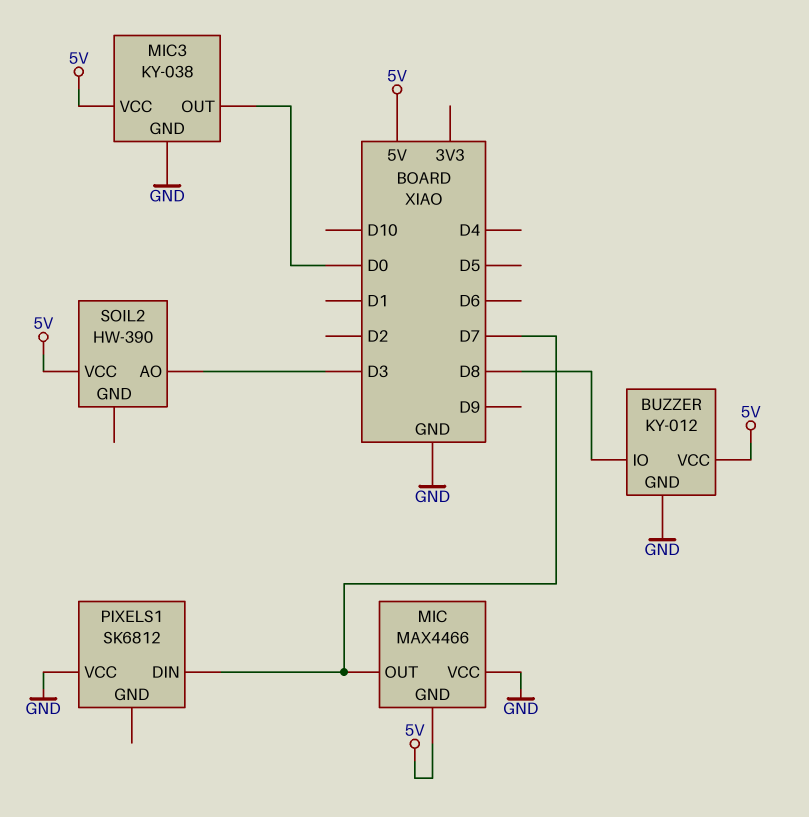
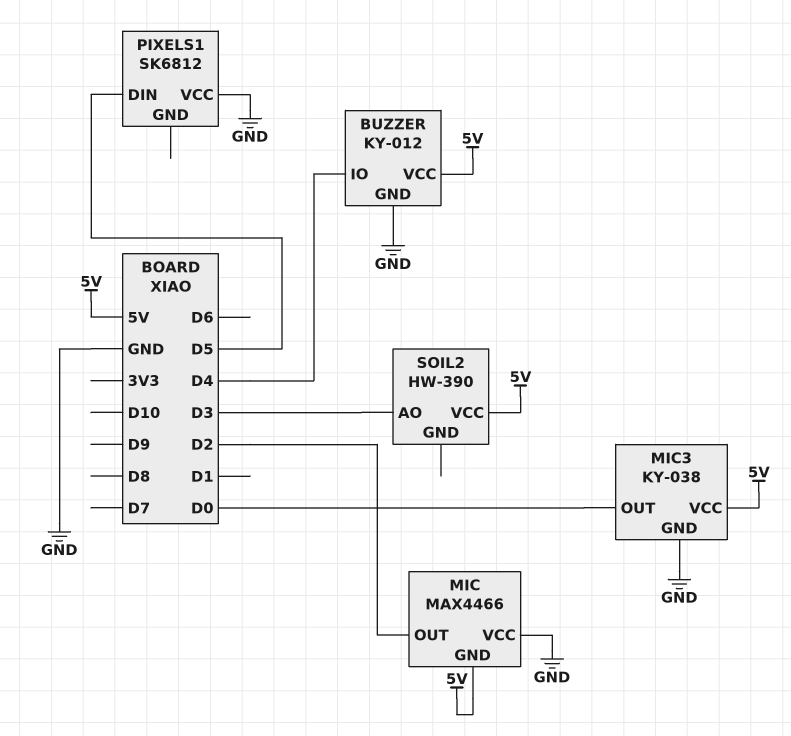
BUZZER pin IO: D8 -> D4
MIC pin OUT: D7 -> D2
PIXELS1 pin DIN: D7 -> D5

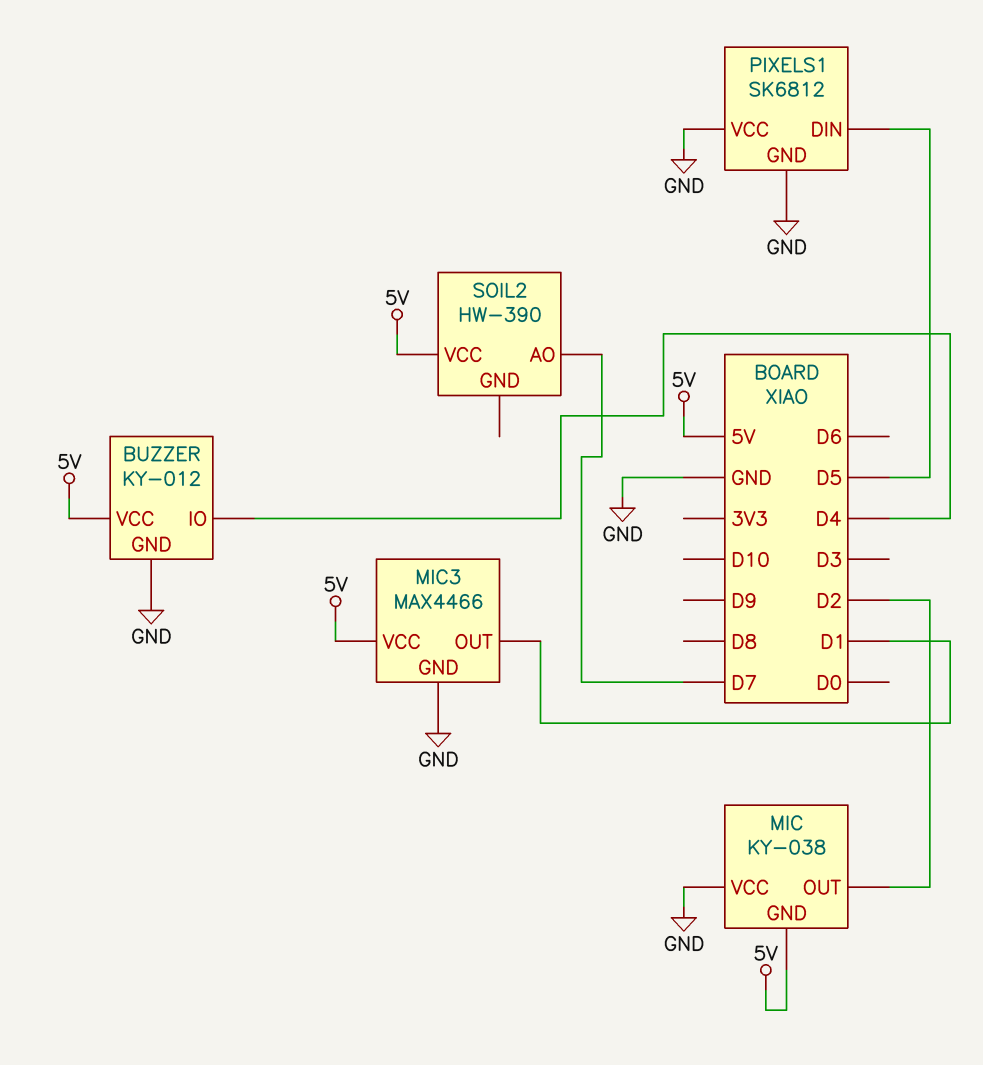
MIC: MAX4466 -> KY-038
MIC3: KY-038 -> MAX4466
MIC3 pin OUT: D0 -> D1
PIXELS1 pin GND: none -> GND
SOIL2 pin AO: D3 -> D7

